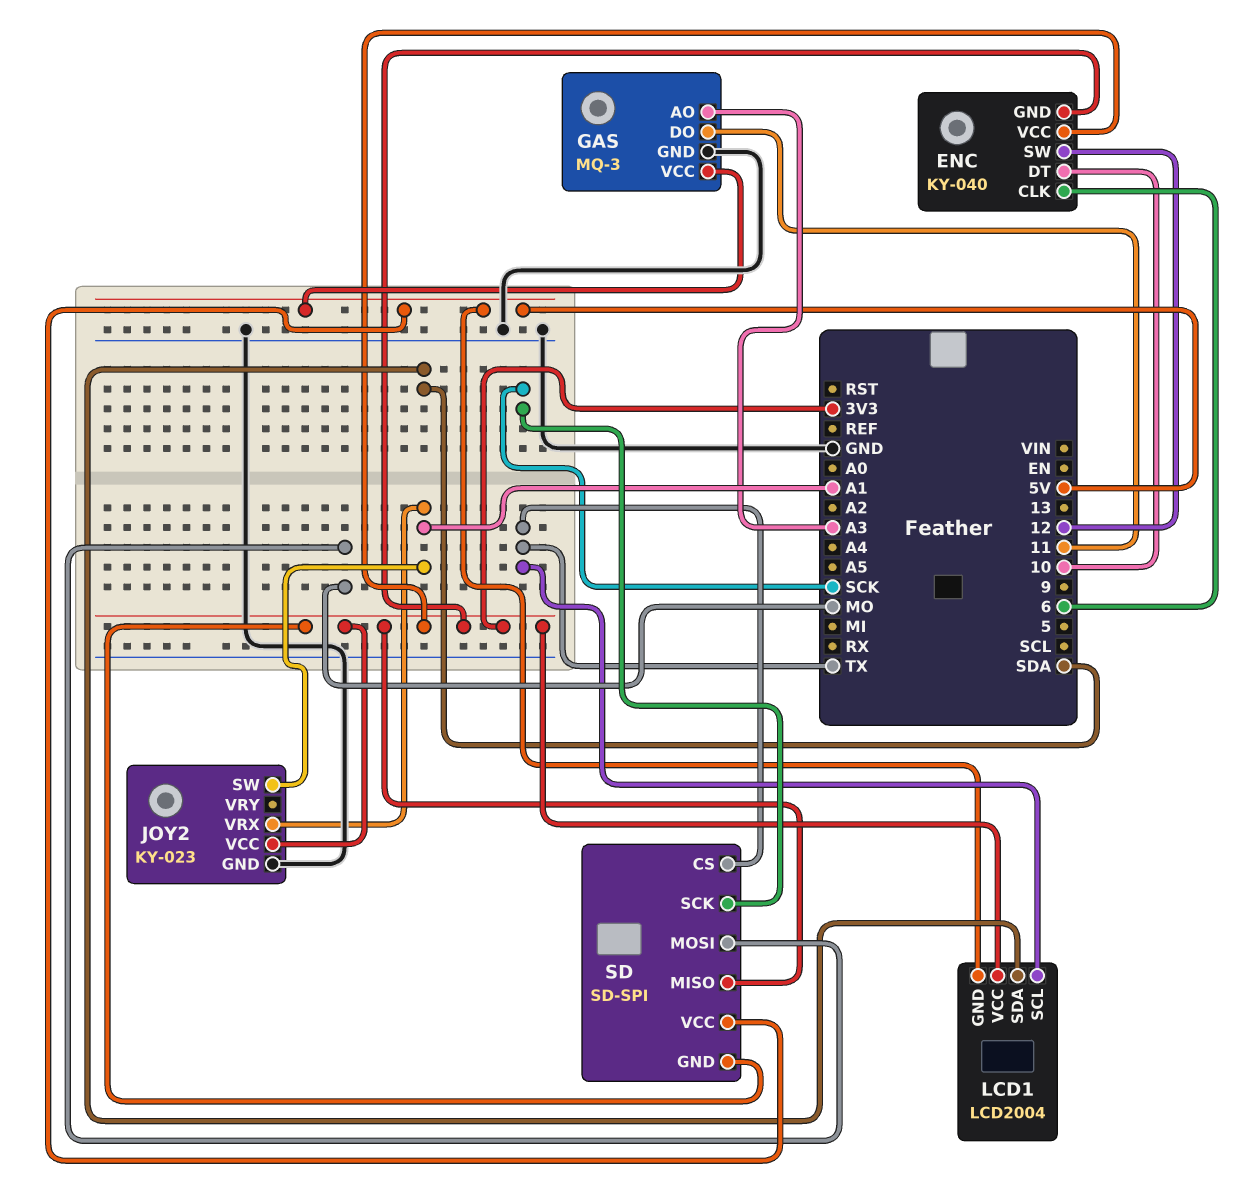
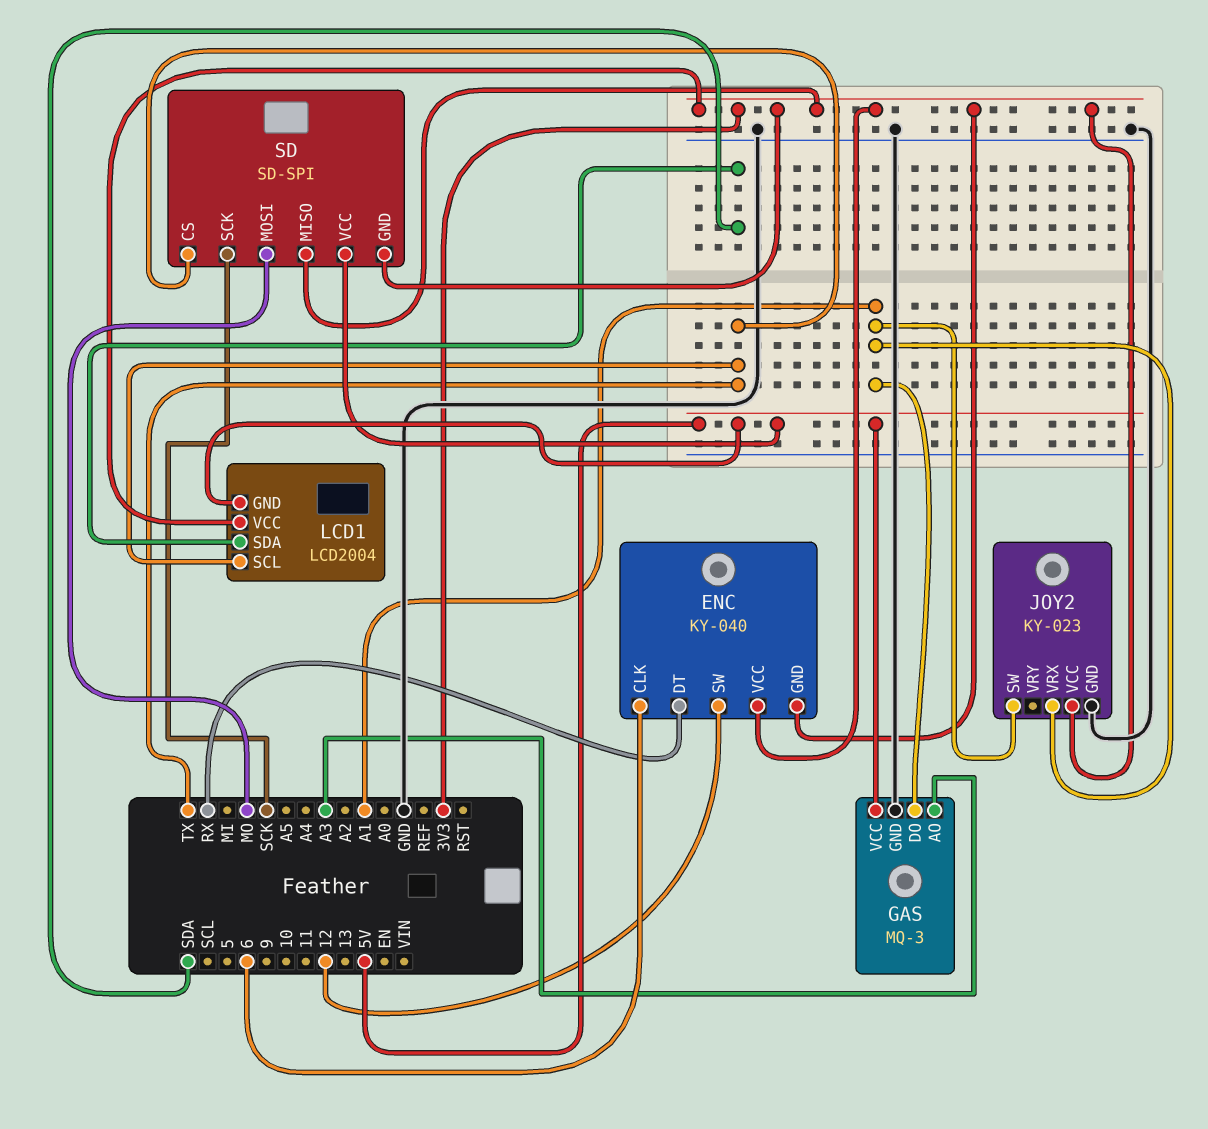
ENC pin DT: 10 -> RX
GAS pin DO: 11 -> A1

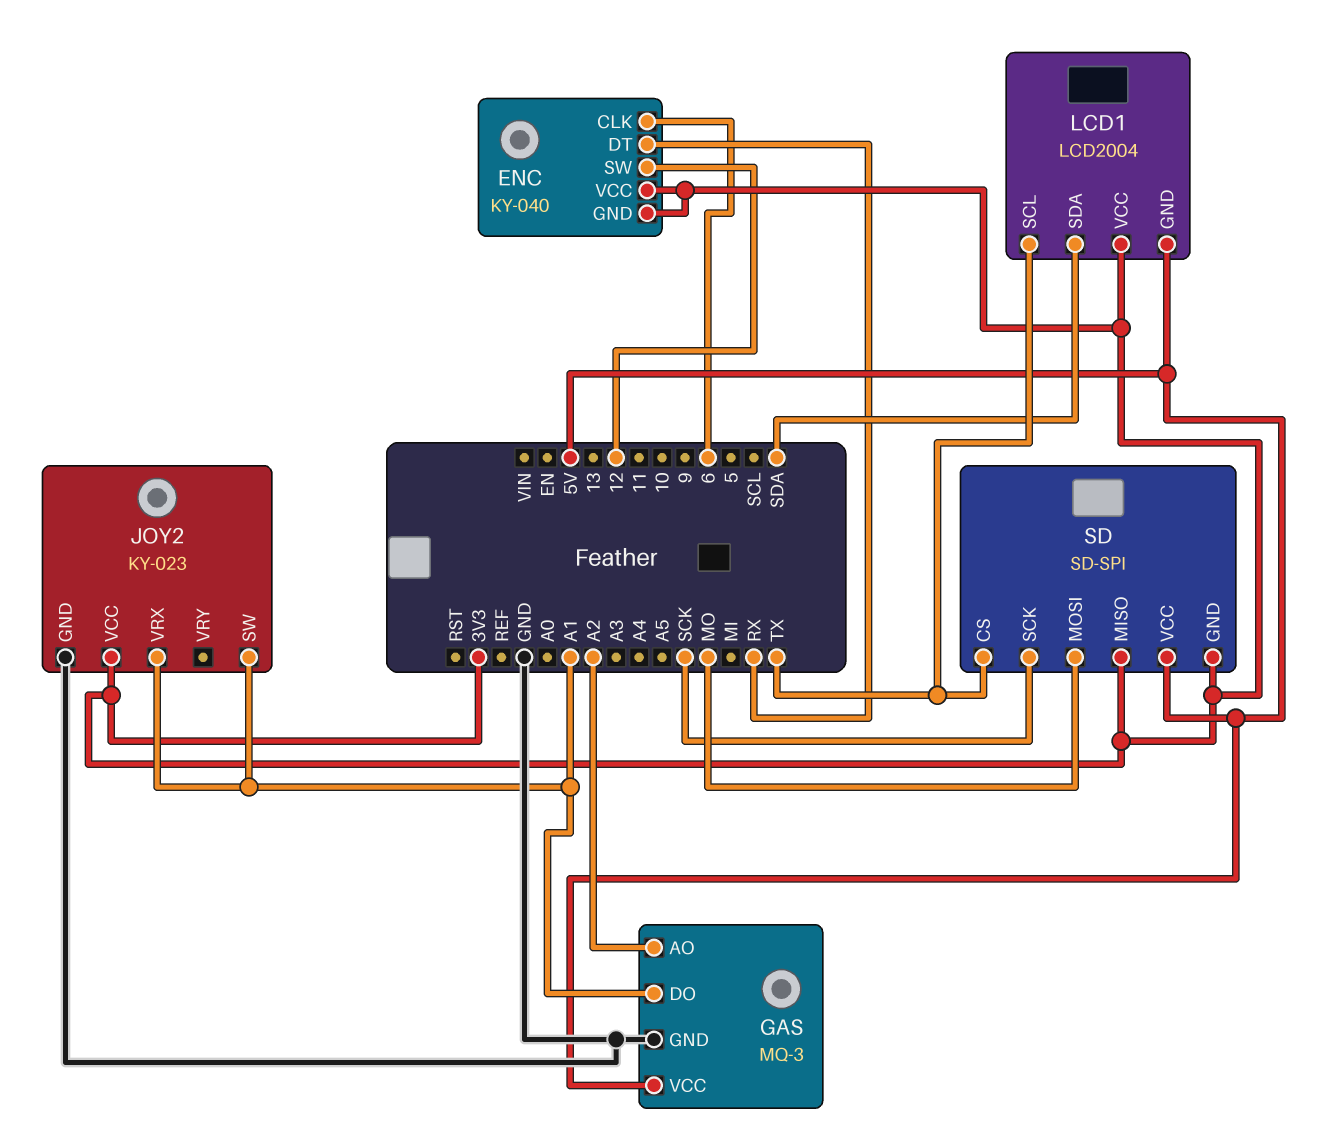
GAS pin AO: A3 -> A2

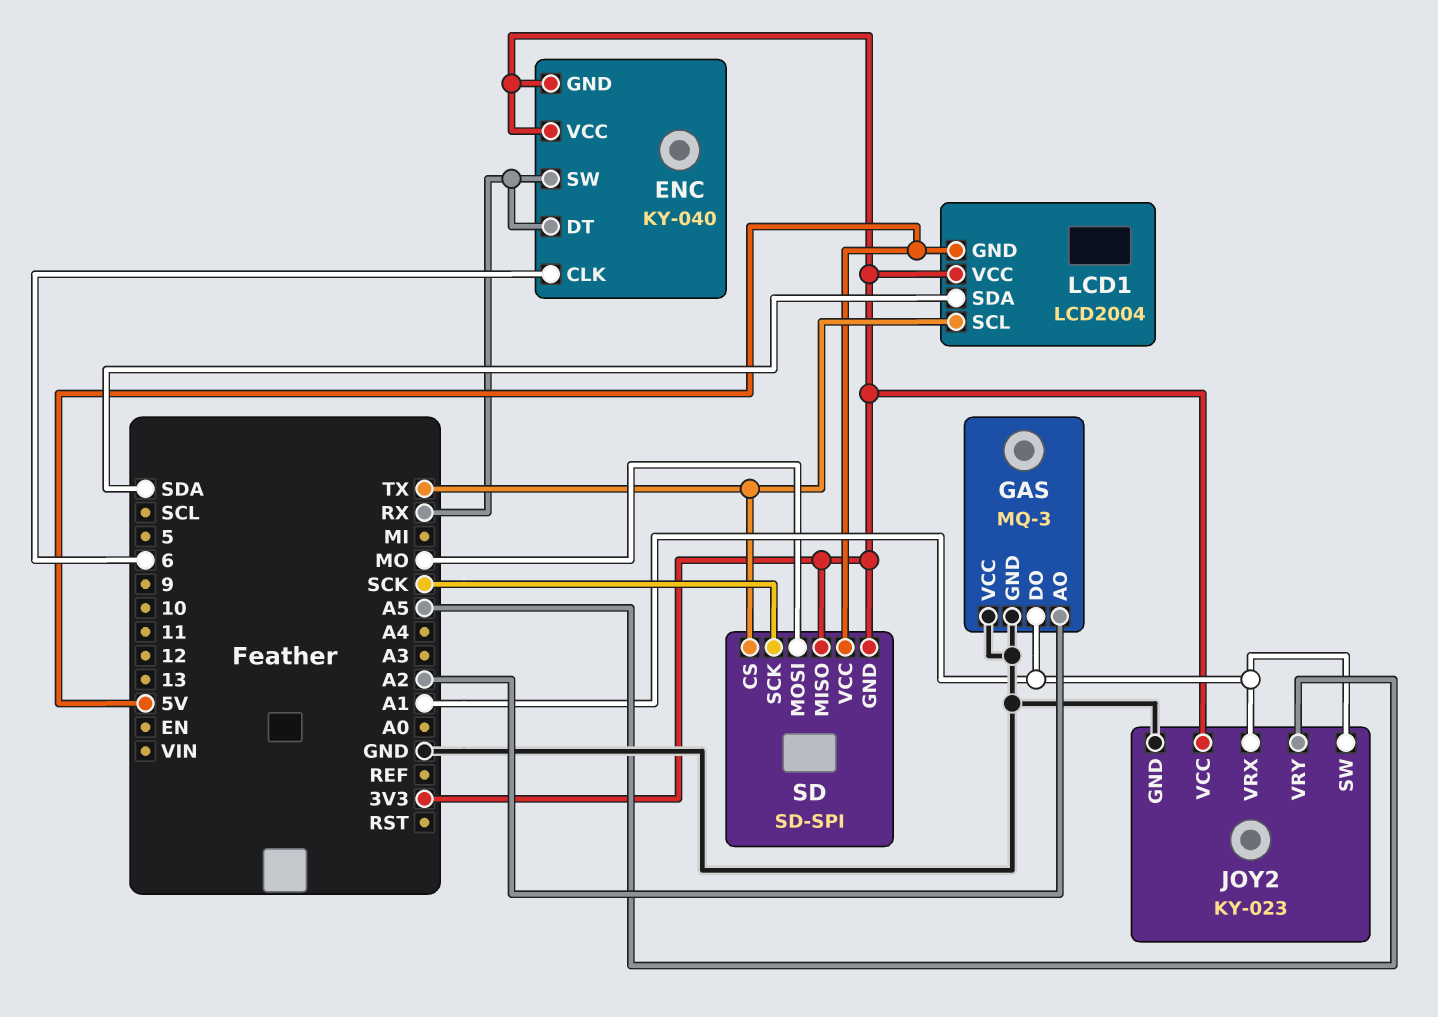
ENC pin SW: 12 -> RX
GAS pin VCC: 5V -> GND
JOY2 pin VRY: none -> A5

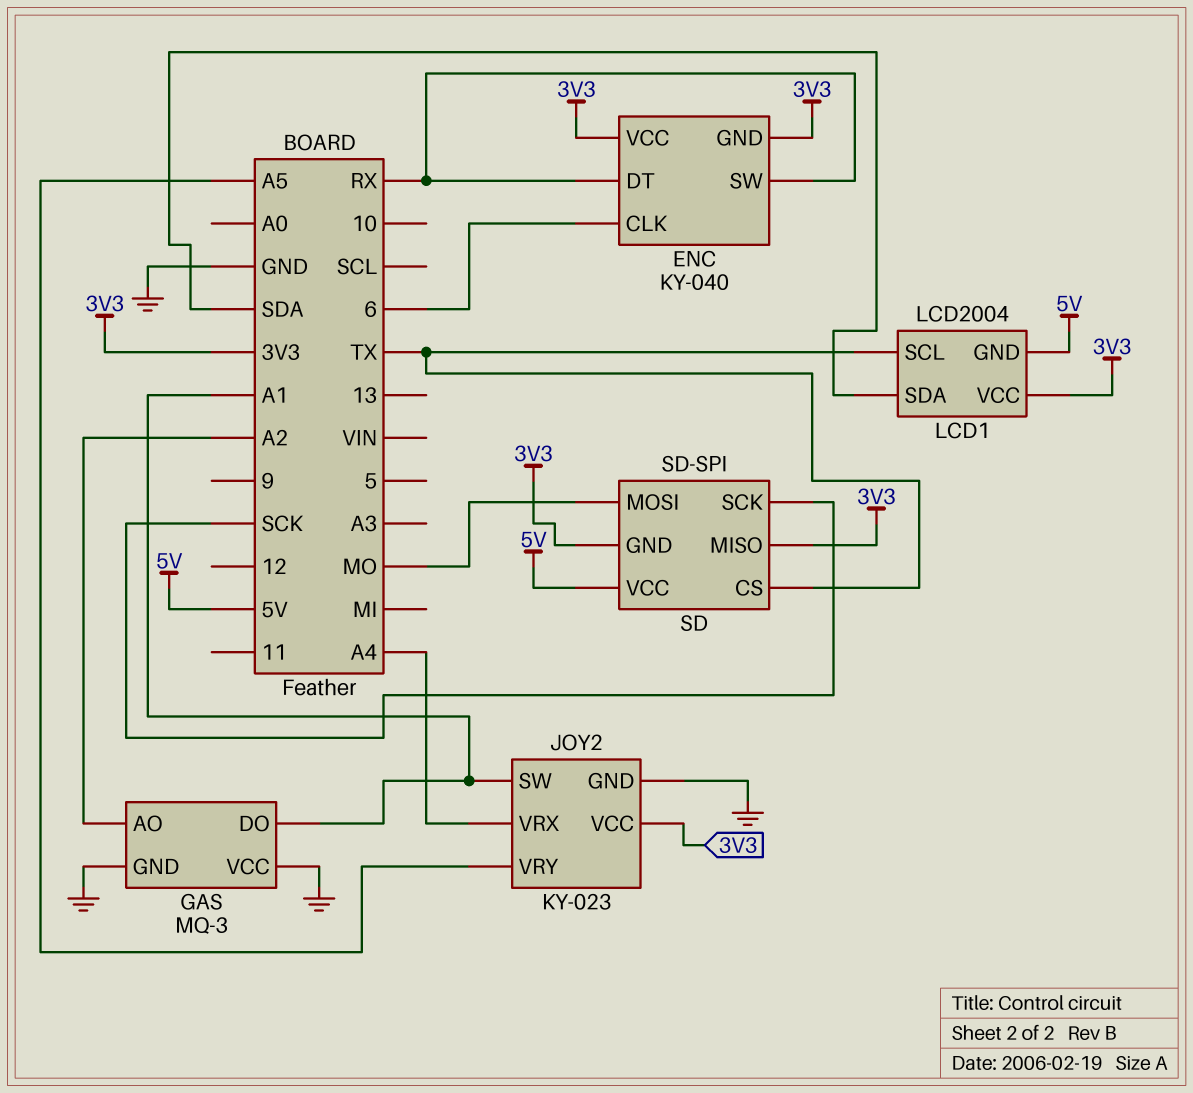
JOY2 pin VRX: A1 -> A4

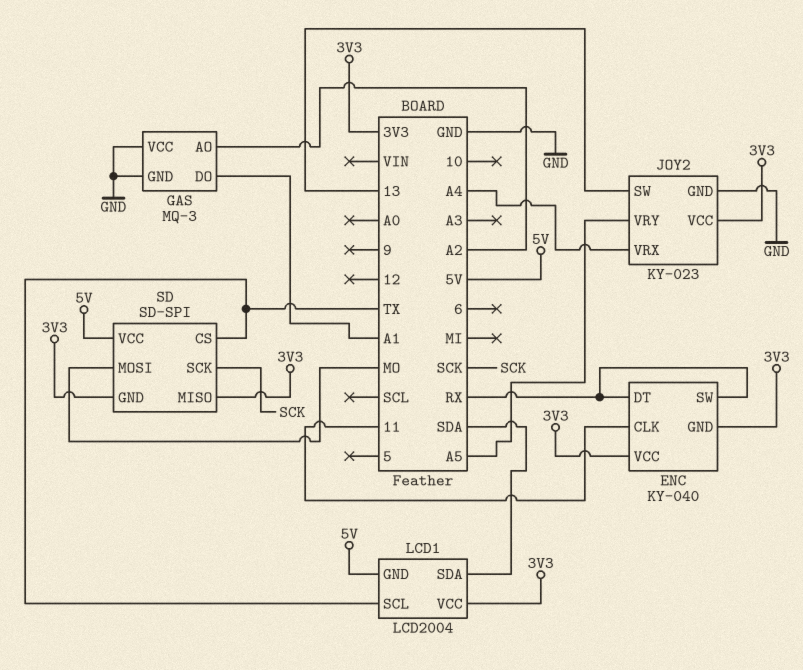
ENC pin CLK: 6 -> 11
JOY2 pin SW: A1 -> 13

